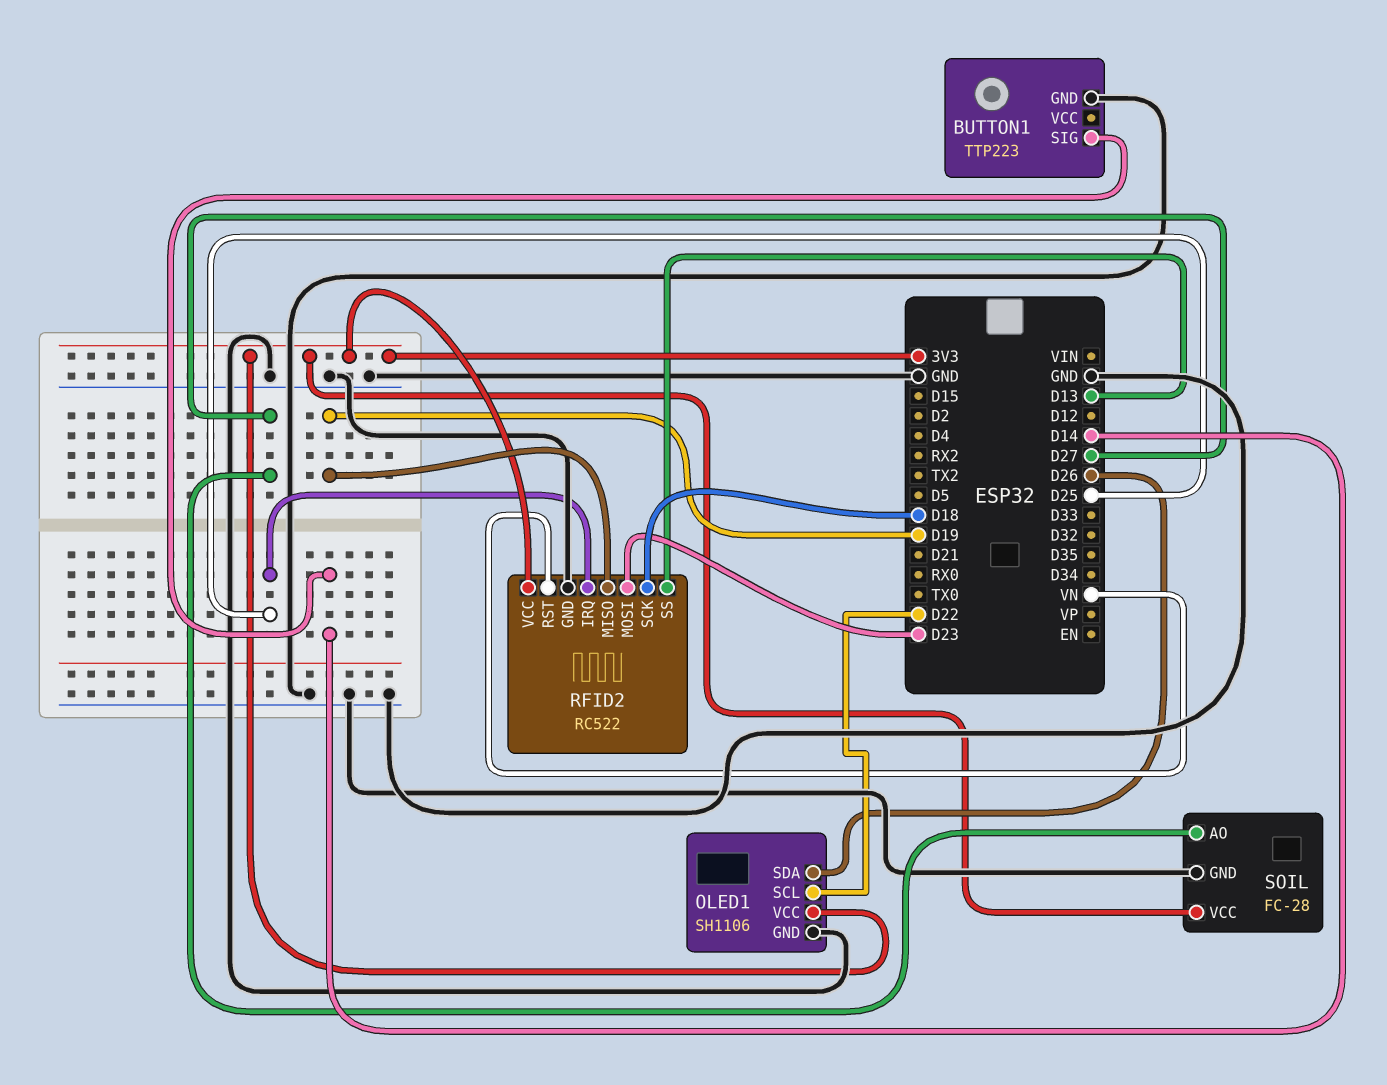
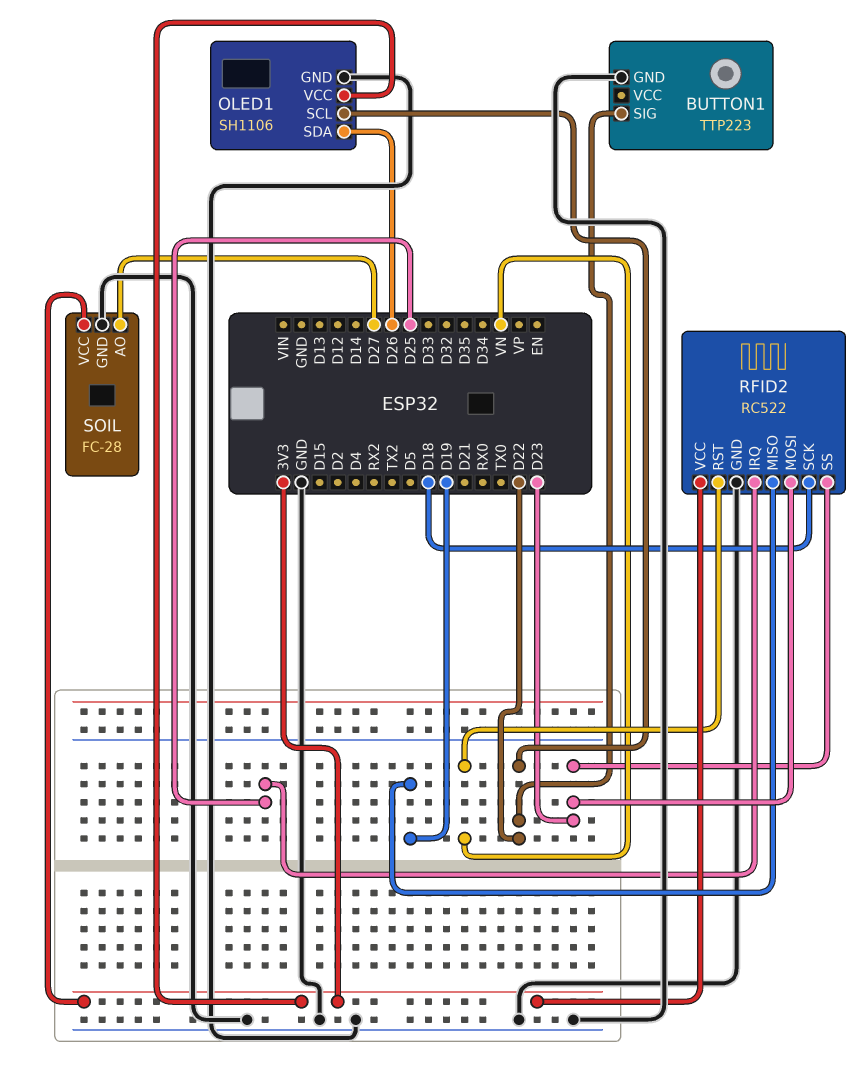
BUTTON1 pin SIG: D14 -> D22
RFID2 pin SS: D13 -> D23

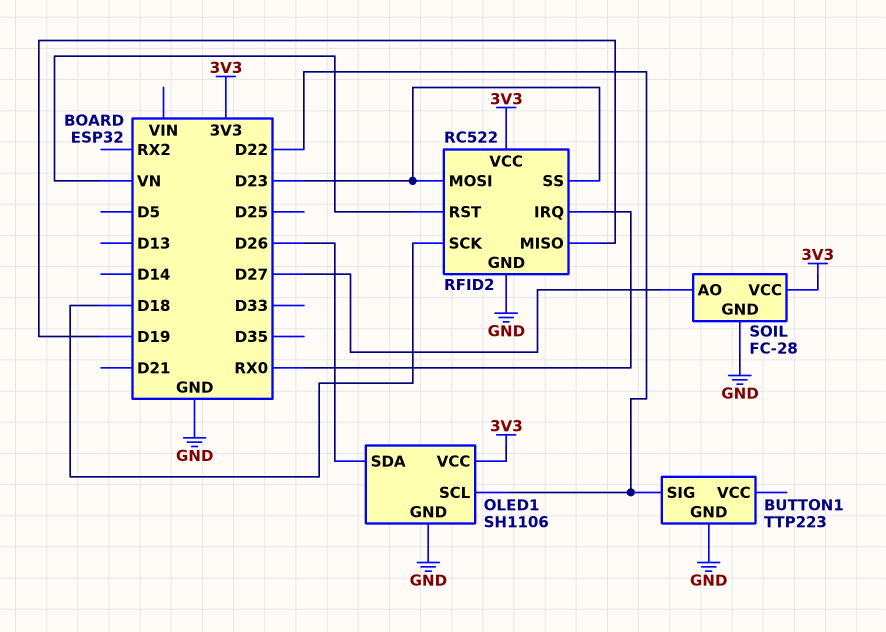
RFID2 pin IRQ: D25 -> RX0

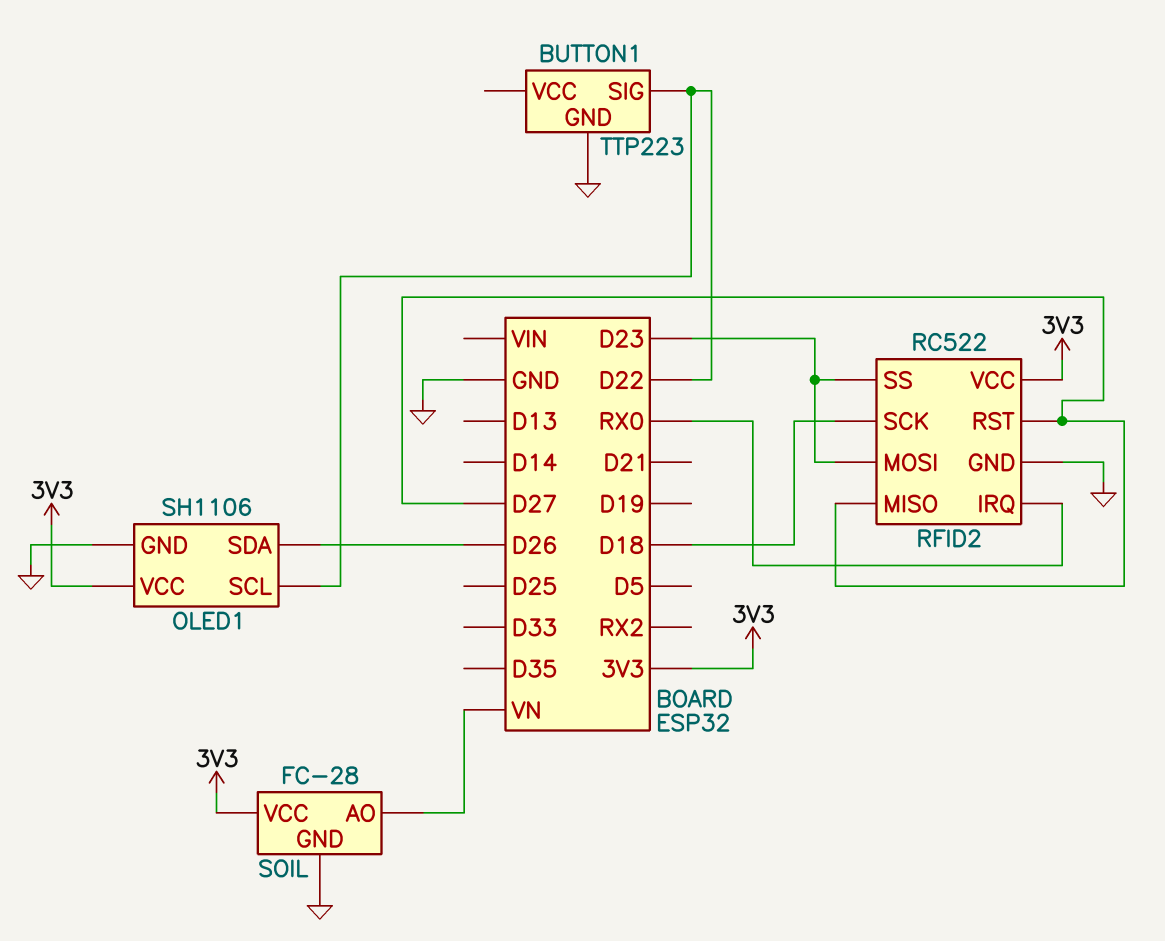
RFID2 pin MISO: D19 -> D27
RFID2 pin RST: VN -> D27
SOIL pin AO: D27 -> VN

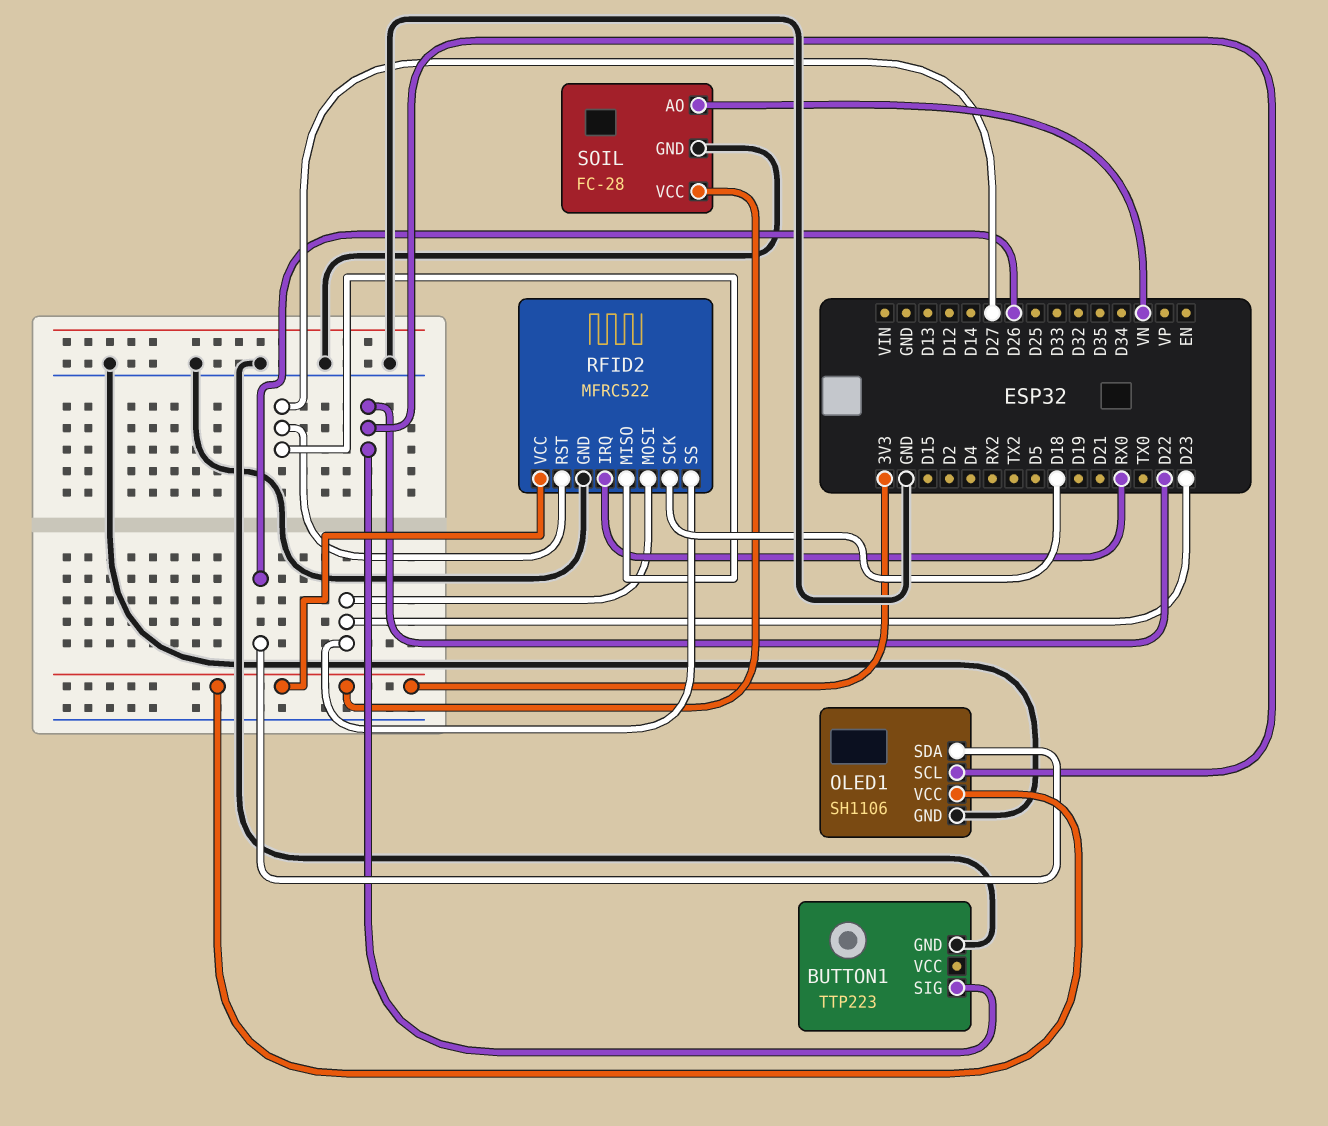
RFID2: RC522 -> MFRC522

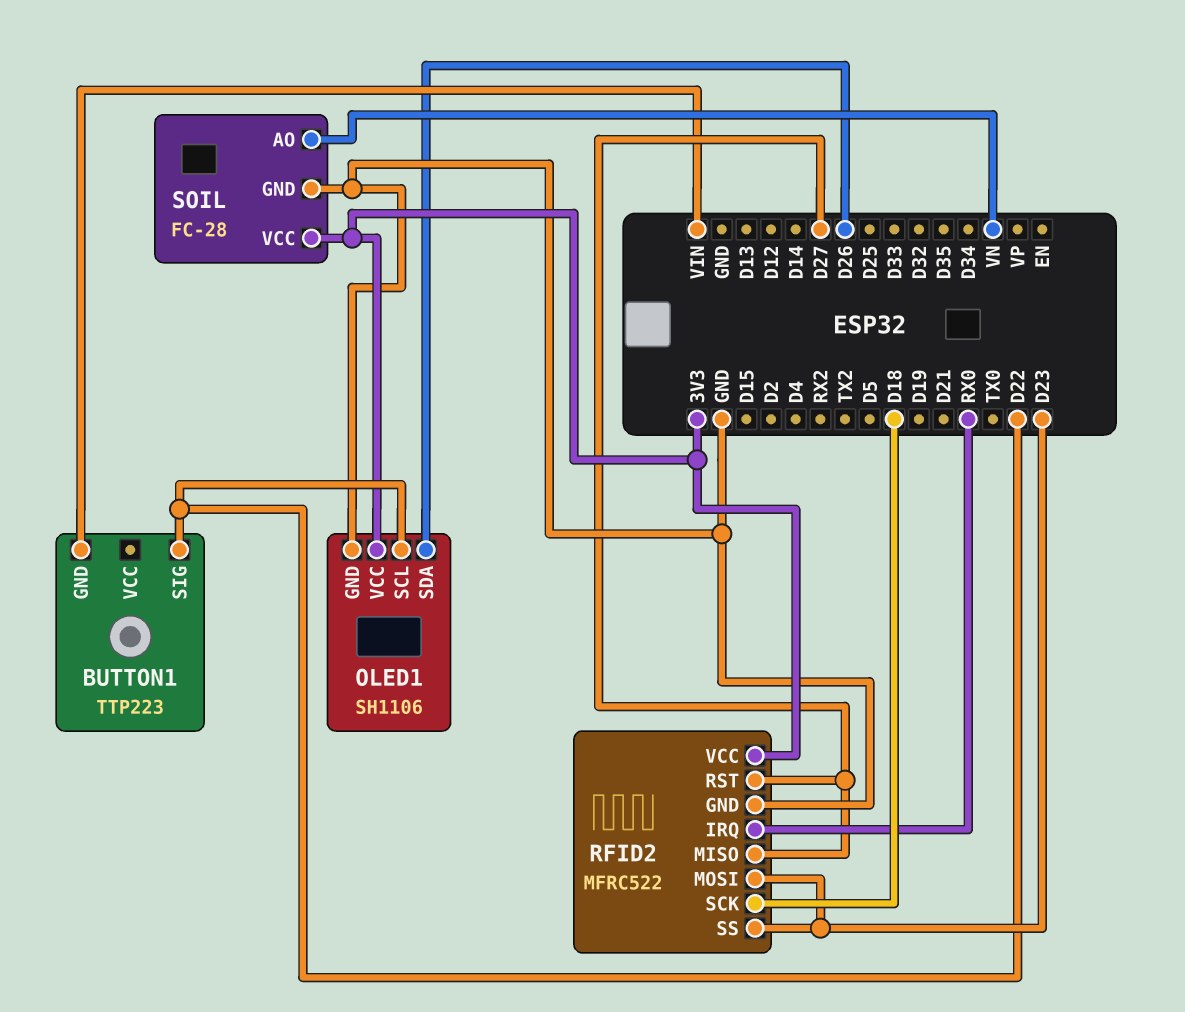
BUTTON1 pin GND: GND -> VIN

